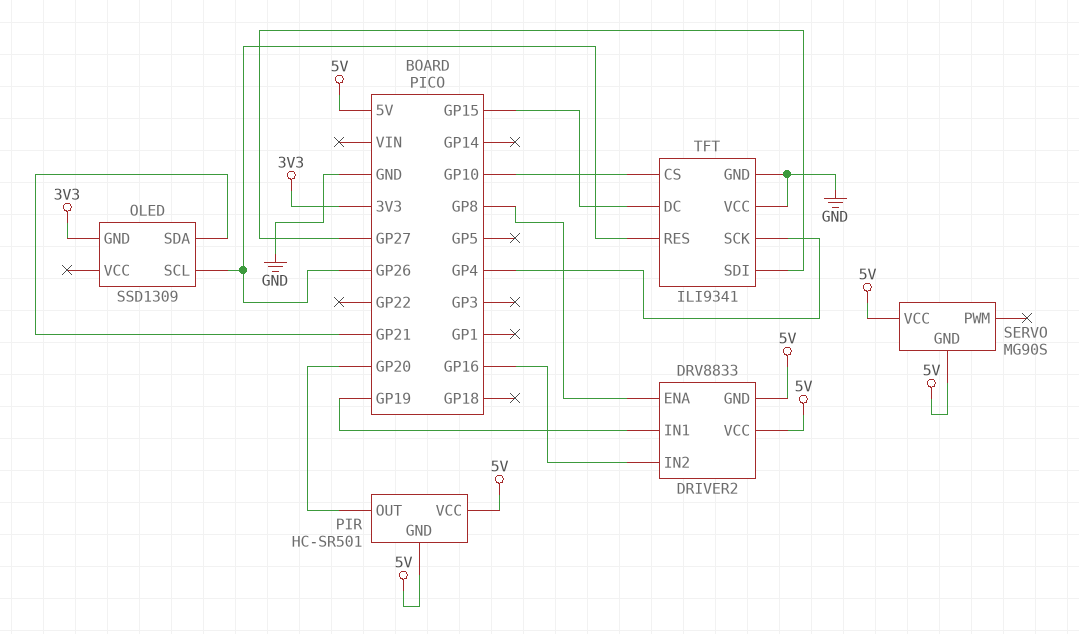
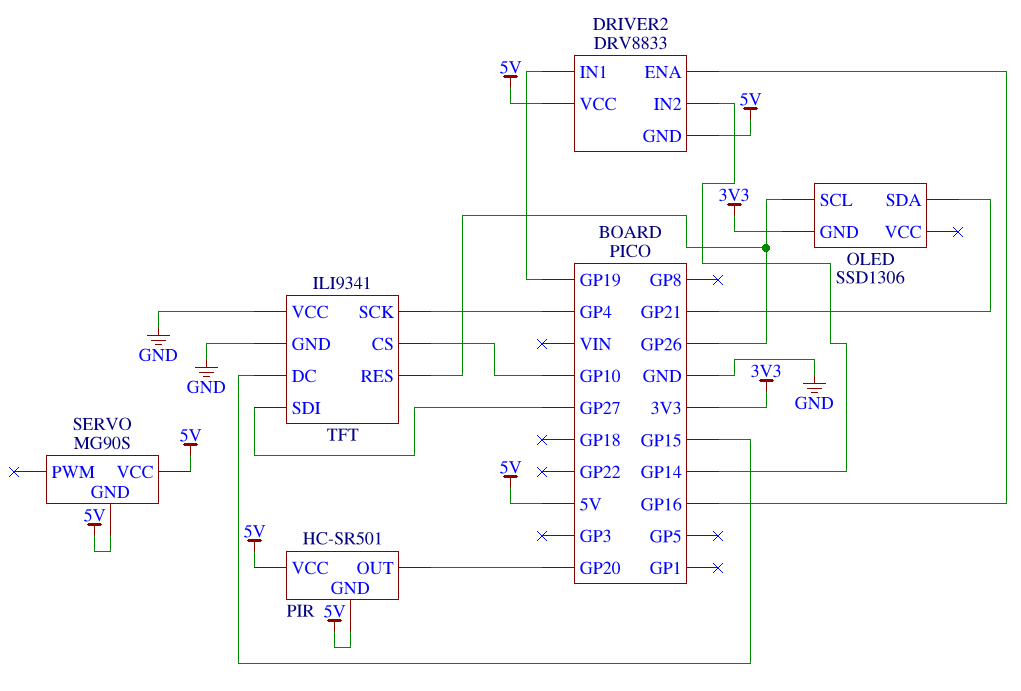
DRIVER2 pin ENA: GP8 -> GP16
DRIVER2 pin IN2: GP16 -> GP14
OLED: SSD1309 -> SSD1306

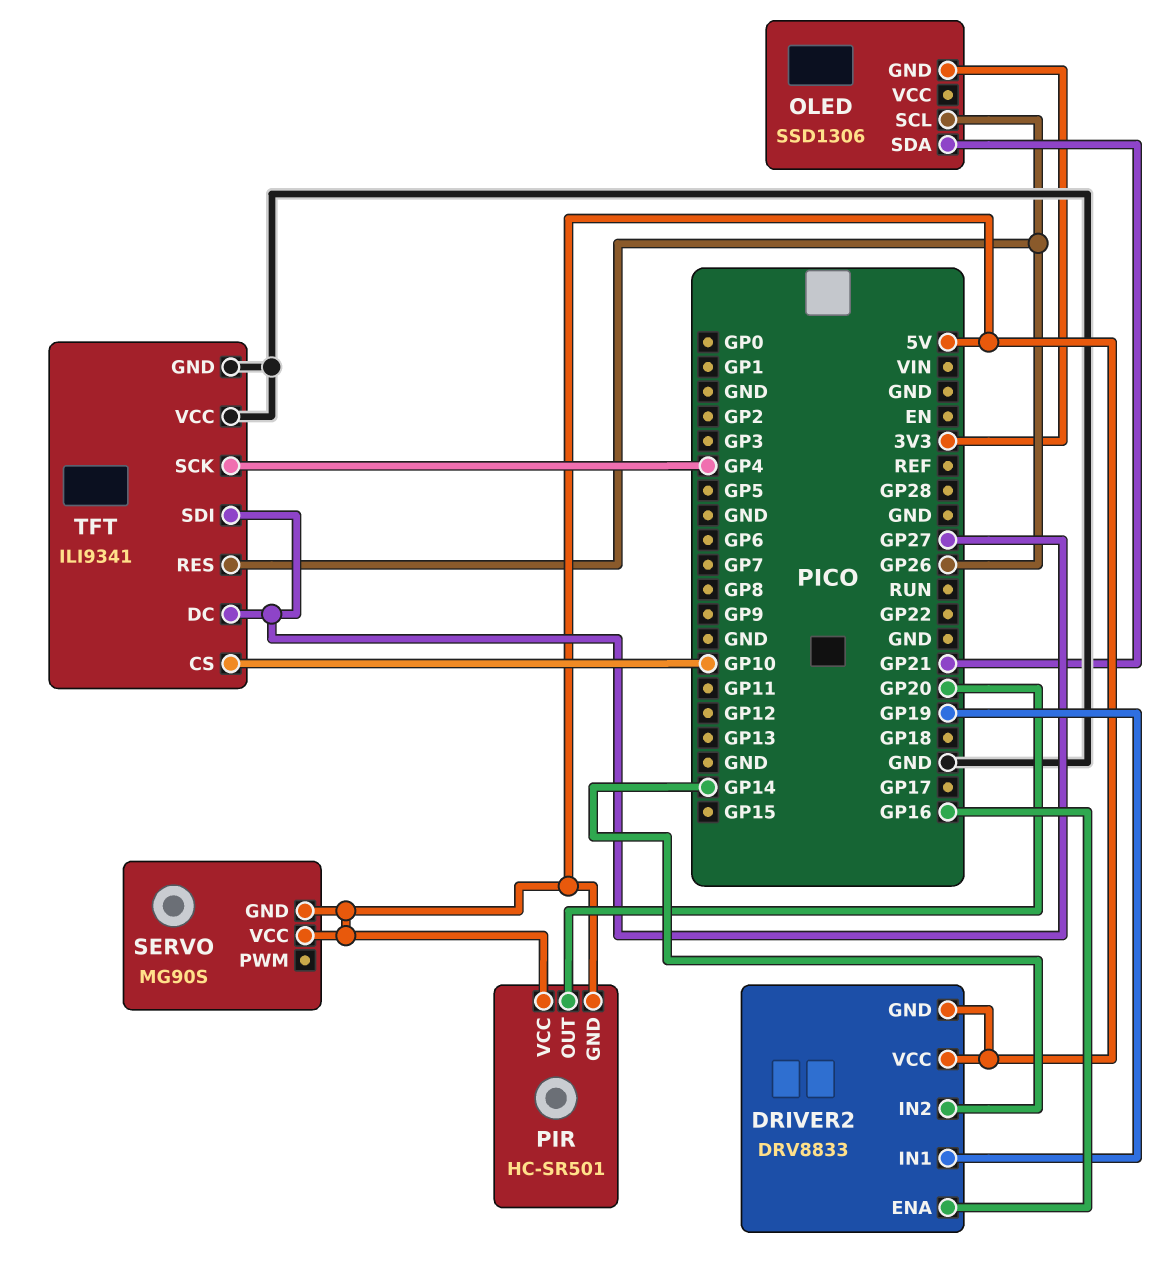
TFT pin DC: GP15 -> GP27

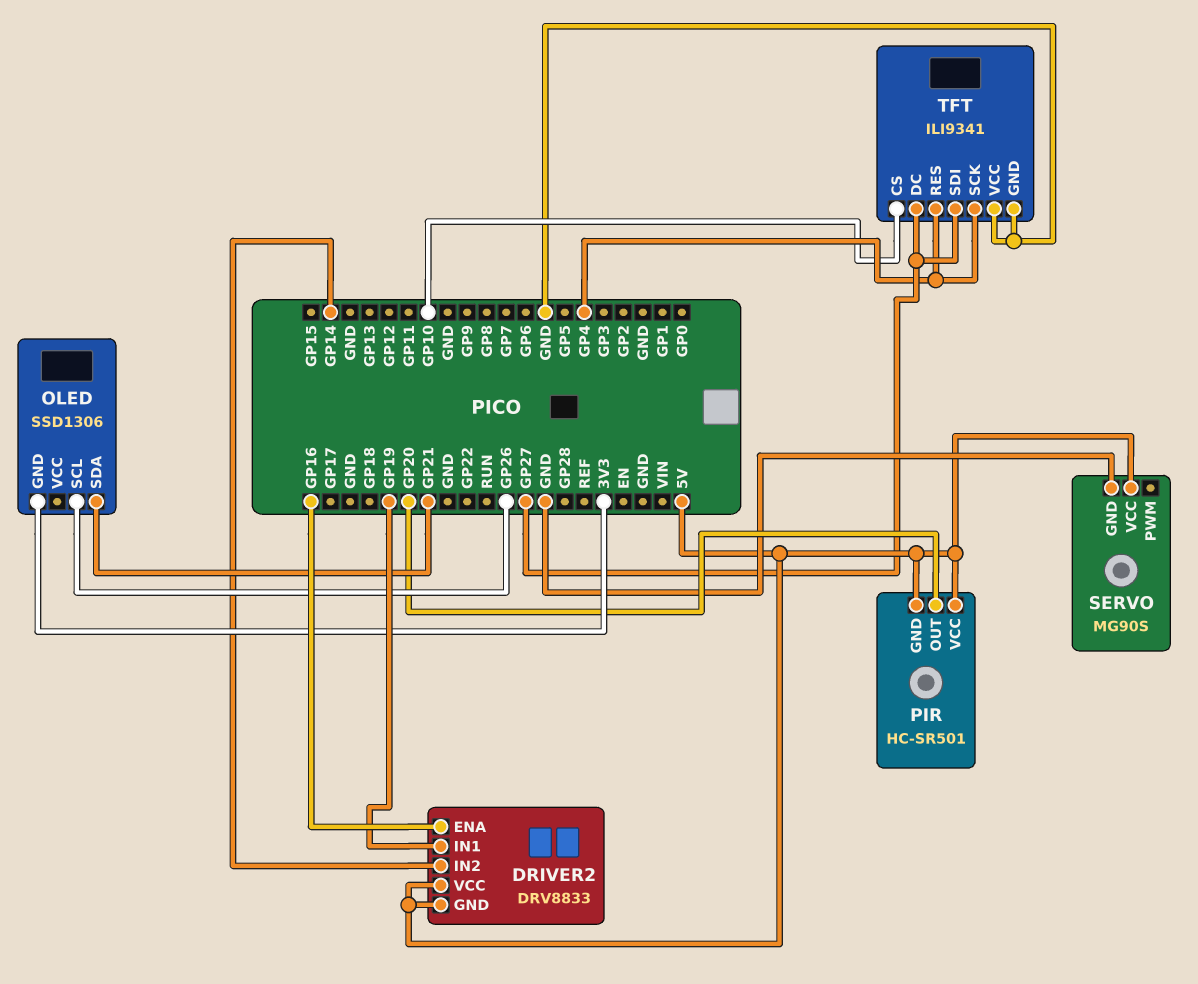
SERVO pin GND: 5V -> GND
TFT pin RES: GP26 -> GP4

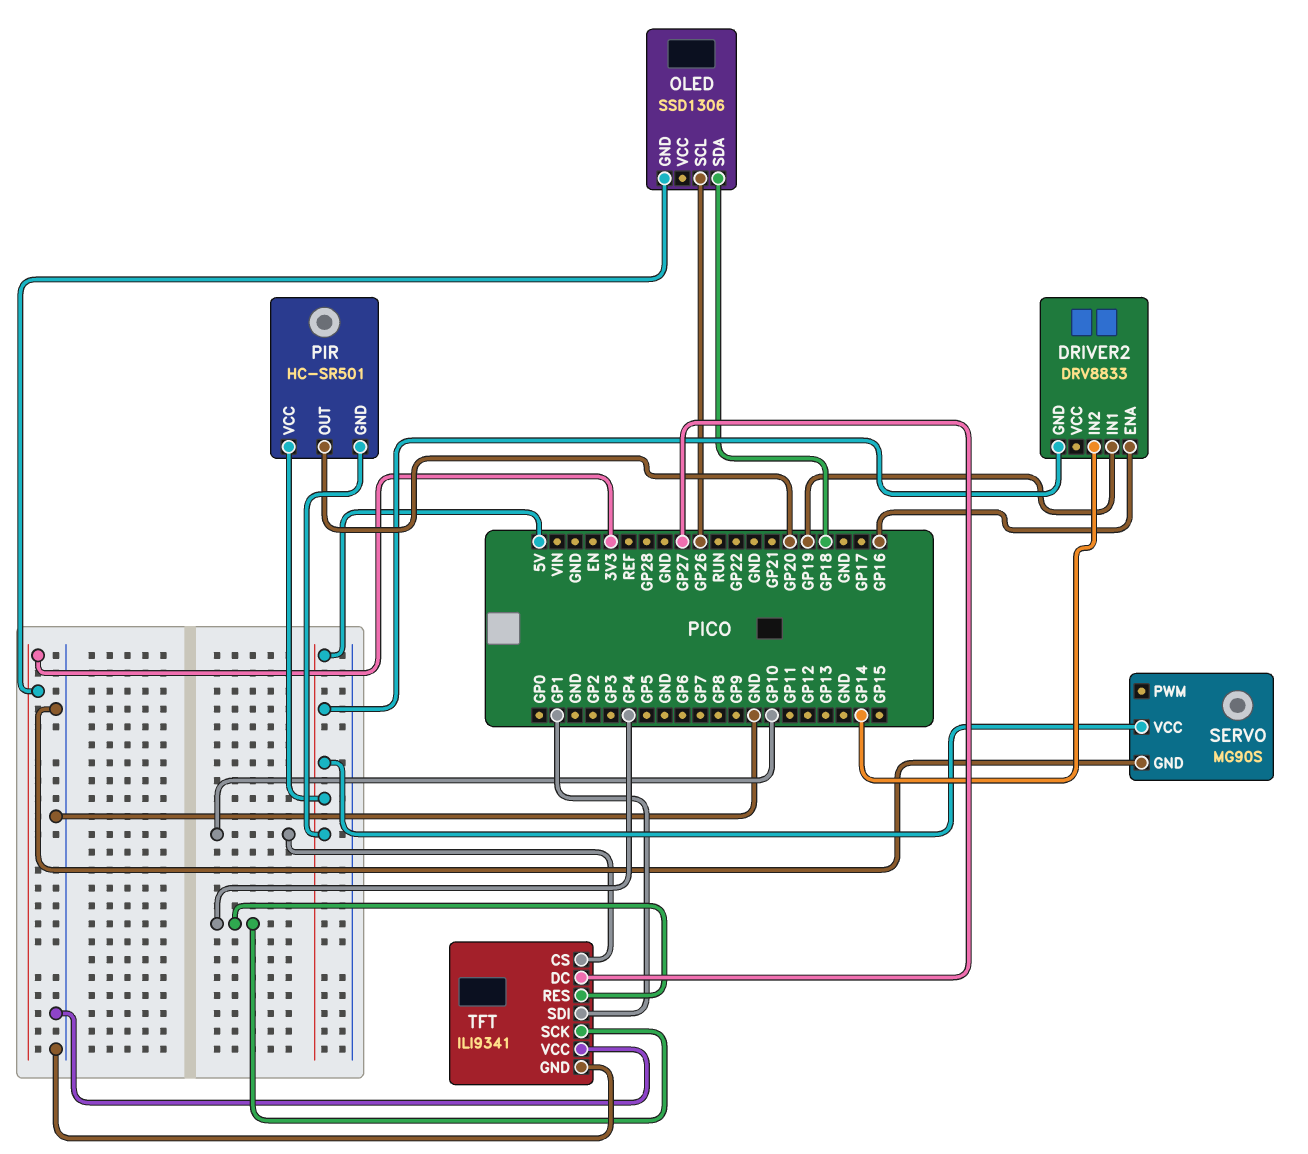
DRIVER2 pin VCC: 5V -> none
OLED pin SDA: GP21 -> GP18
TFT pin SDI: GP27 -> GP1

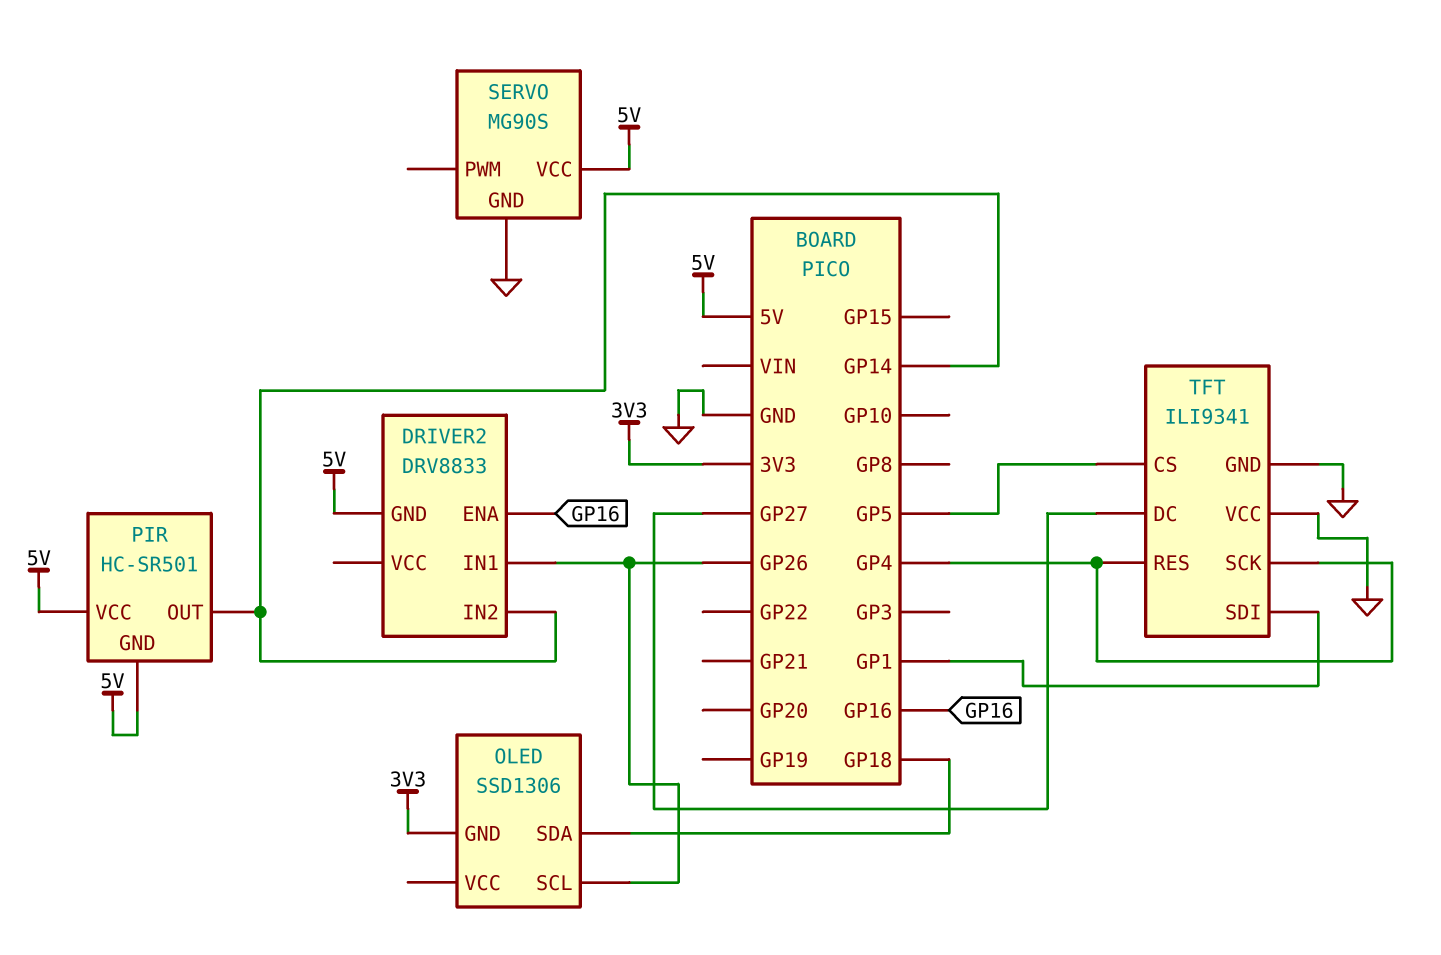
DRIVER2 pin IN1: GP19 -> GP26
PIR pin OUT: GP20 -> GP14
TFT pin CS: GP10 -> GP5

